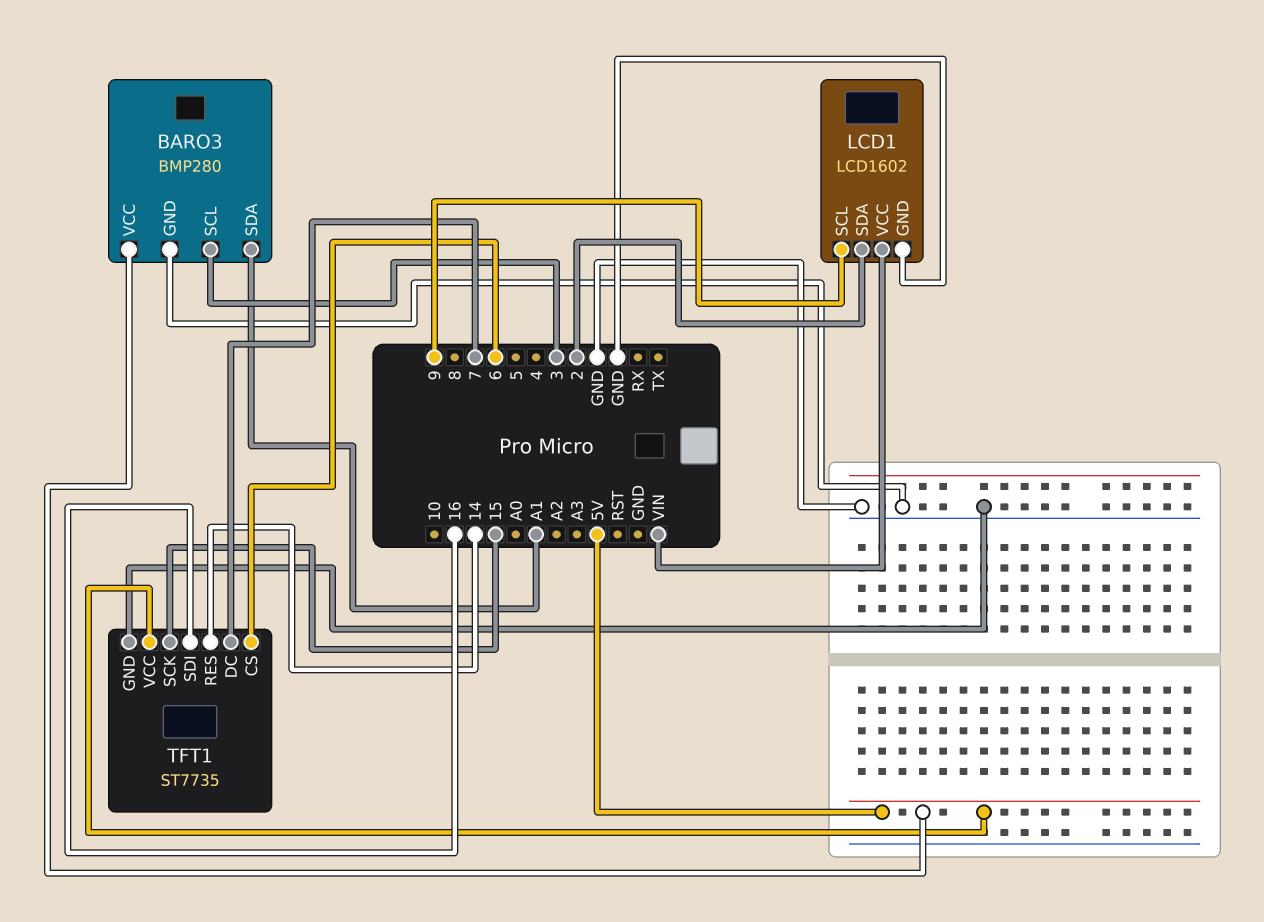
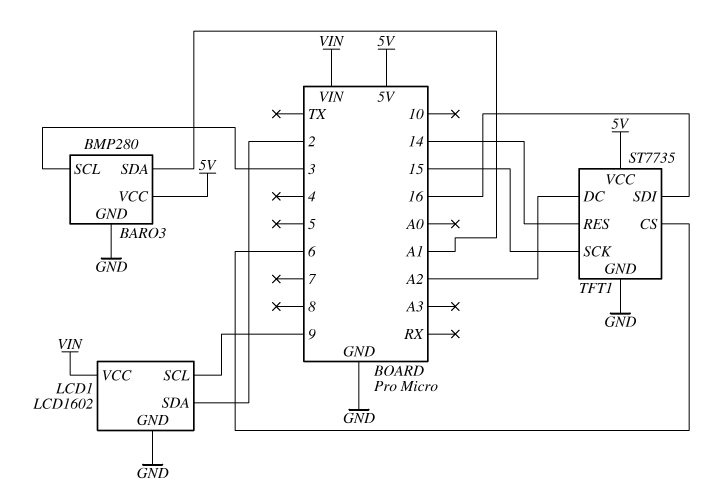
TFT1 pin DC: 7 -> A2

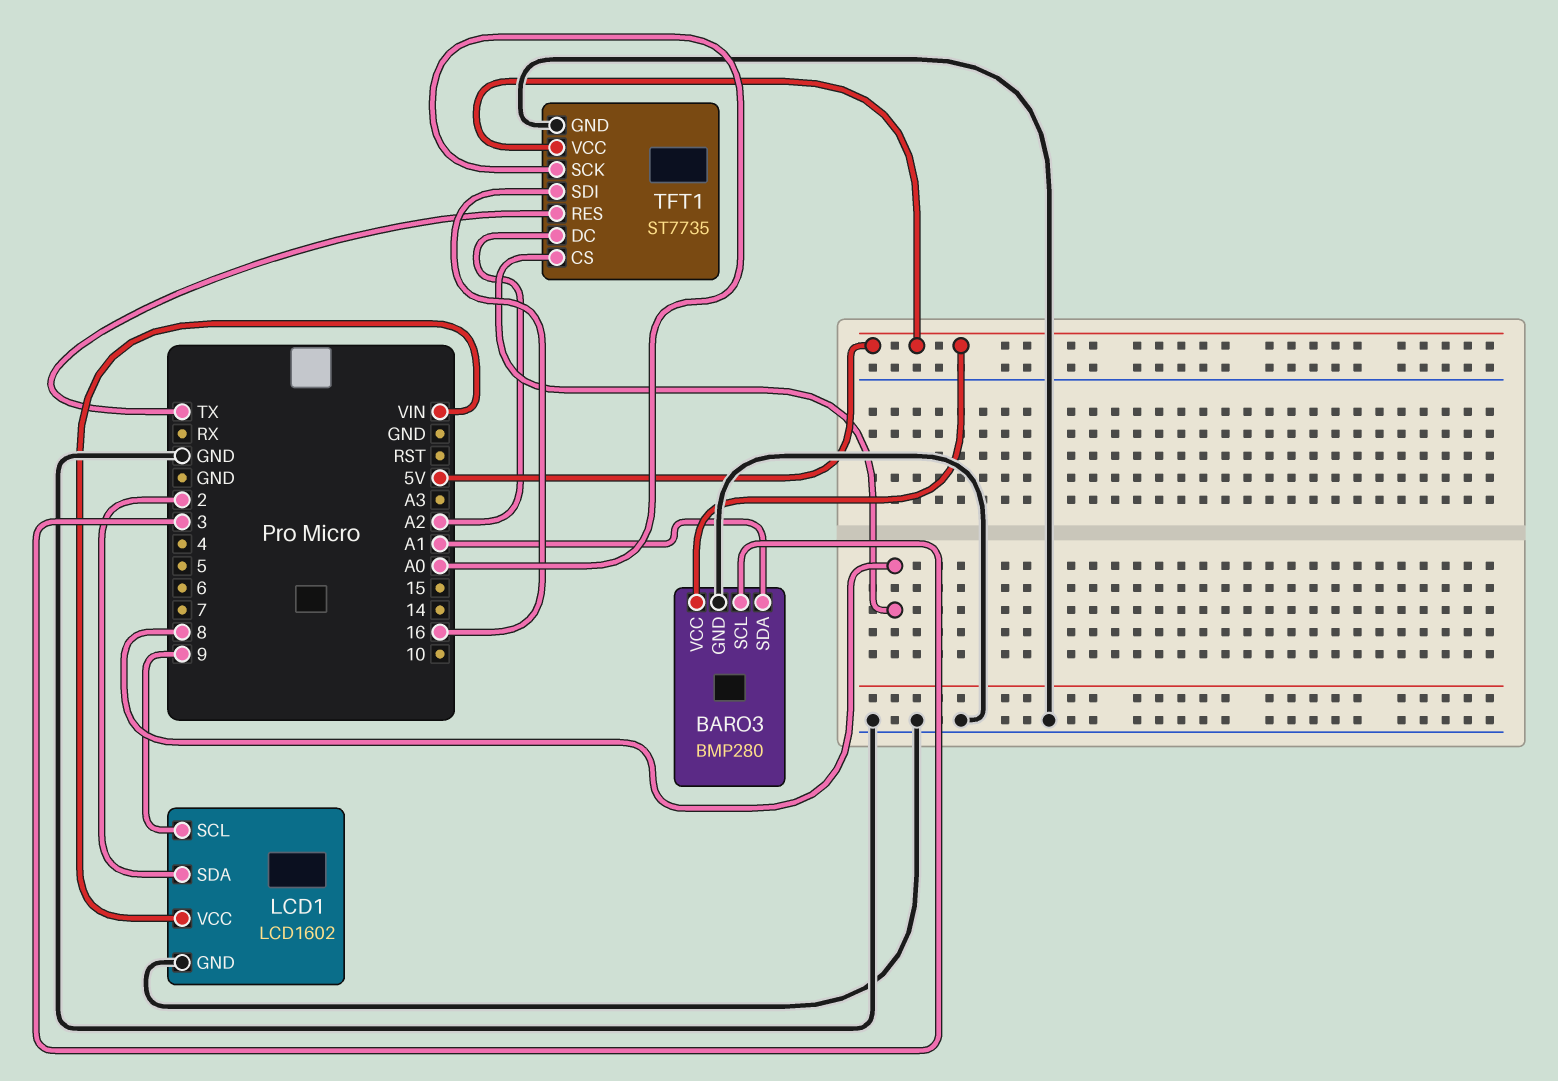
TFT1 pin CS: 6 -> 8
TFT1 pin RES: 14 -> TX
TFT1 pin SCK: 15 -> A0

